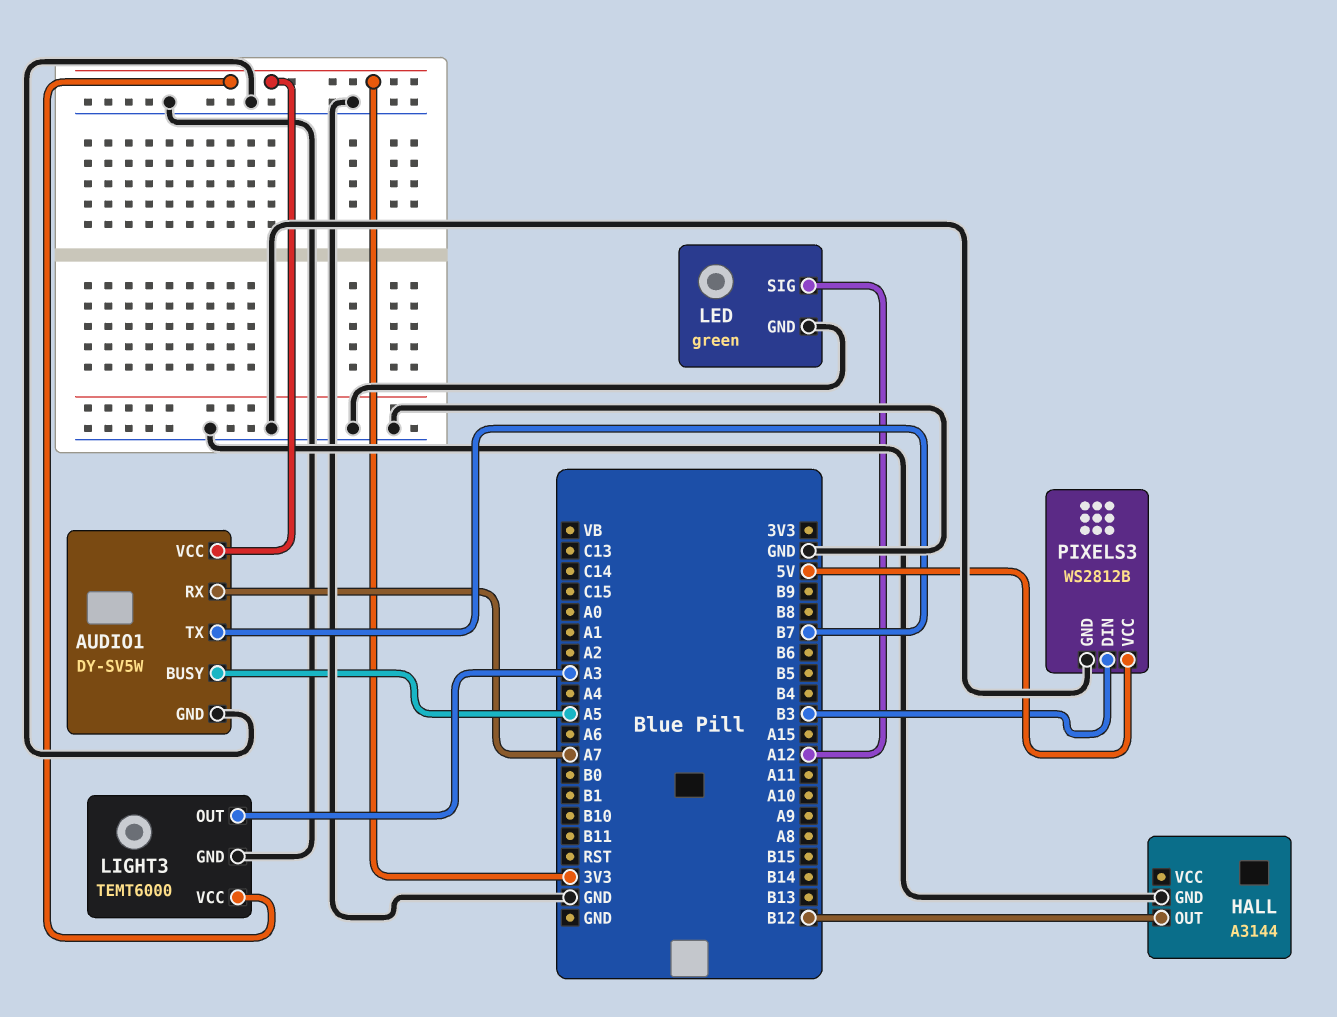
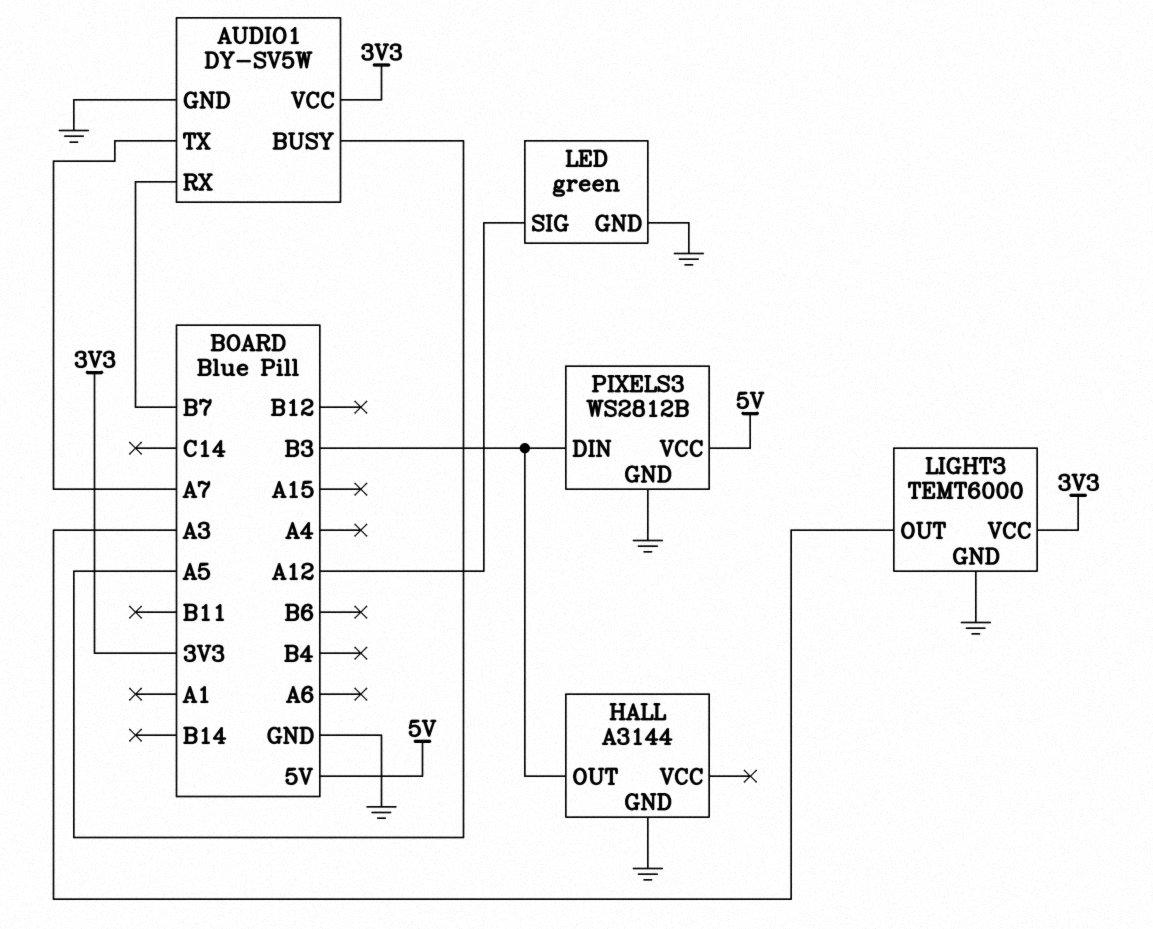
AUDIO1 pin RX: A7 -> B7
AUDIO1 pin TX: B7 -> A7
HALL pin OUT: B12 -> B3

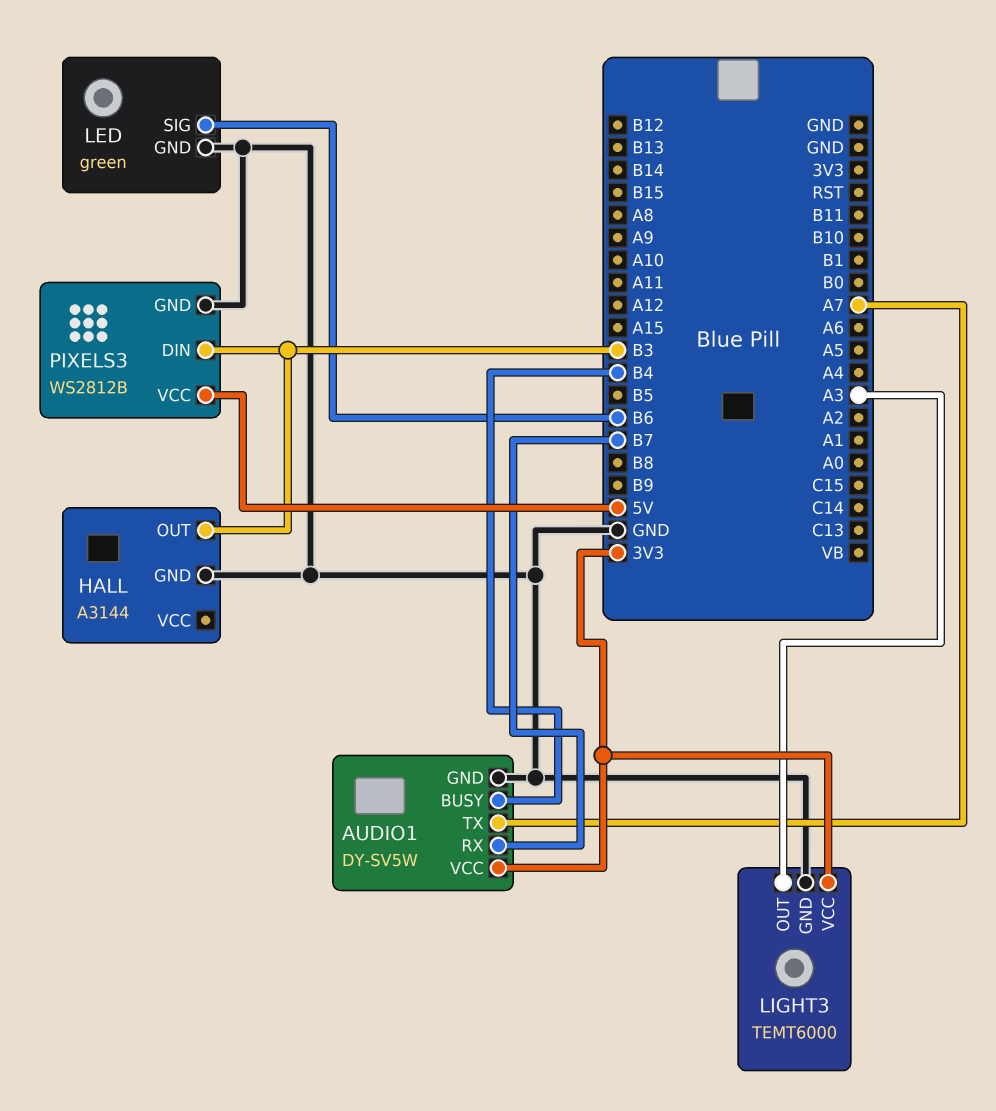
AUDIO1 pin BUSY: A5 -> B4
LED pin SIG: A12 -> B6

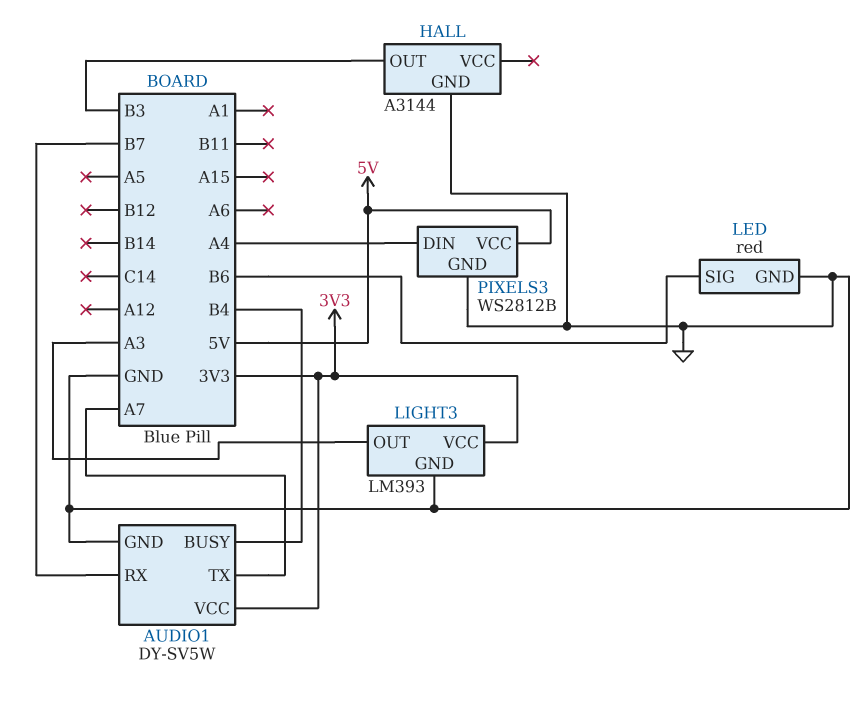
LED: green -> red
LIGHT3: TEMT6000 -> LM393
PIXELS3 pin DIN: B3 -> A4

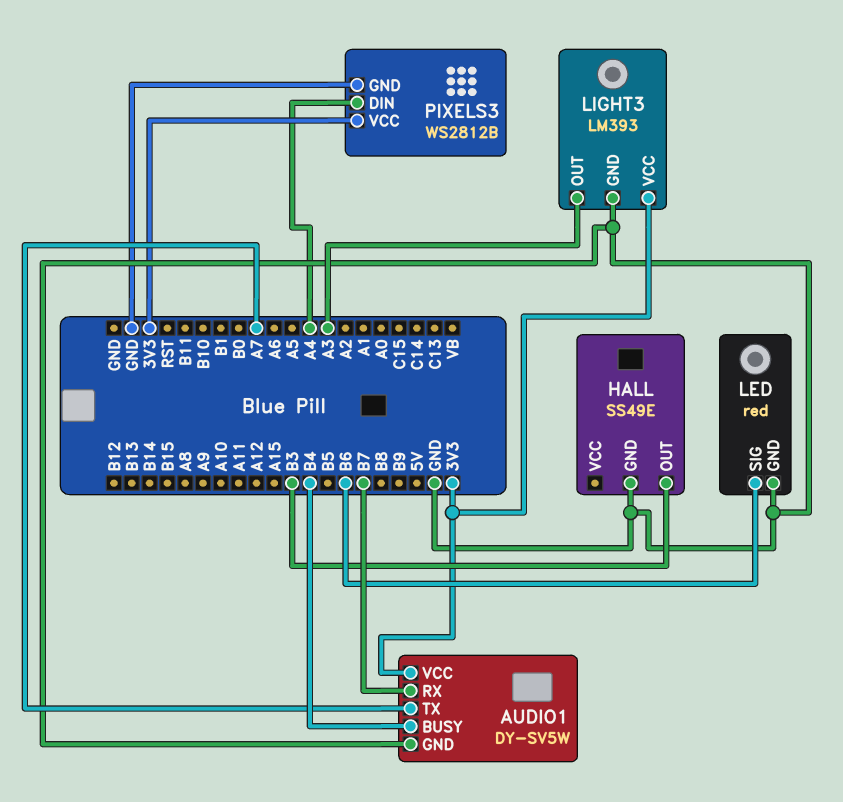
HALL: A3144 -> SS49E
PIXELS3 pin VCC: 5V -> 3V3

